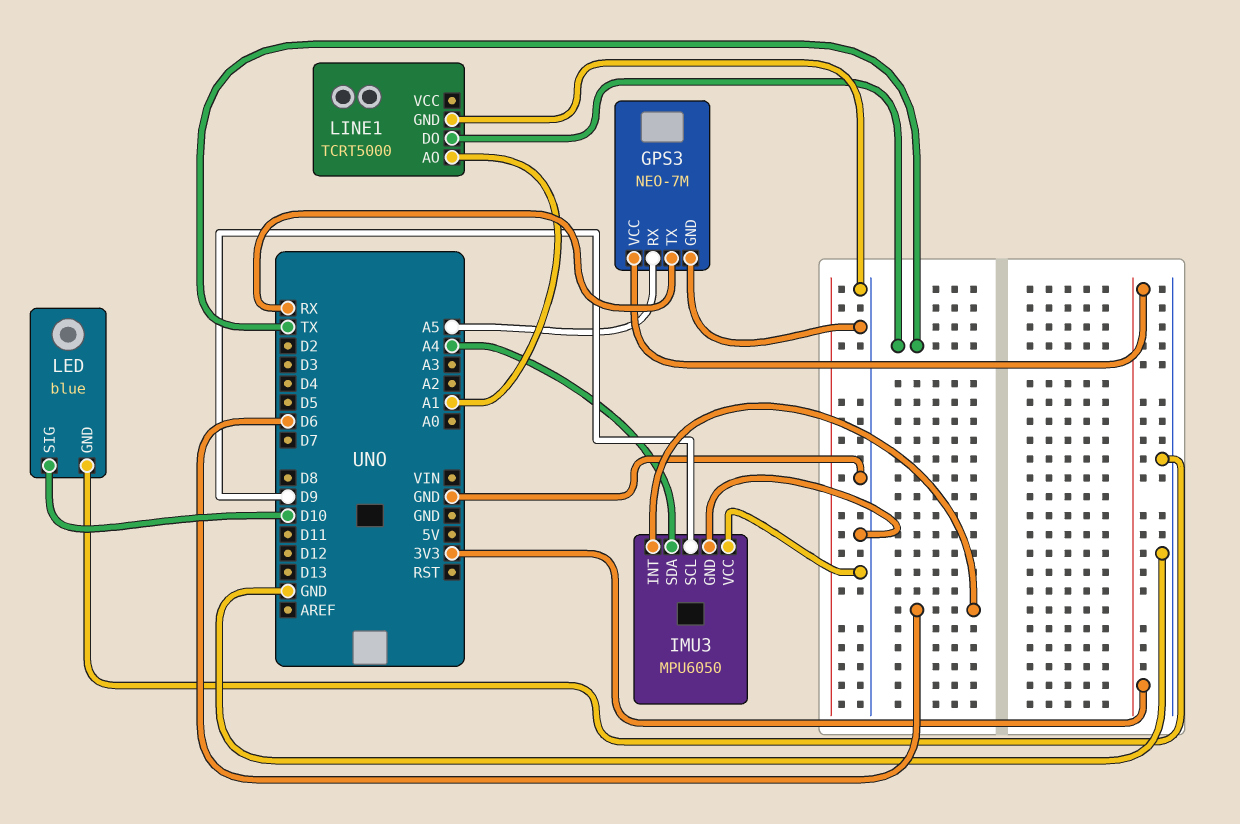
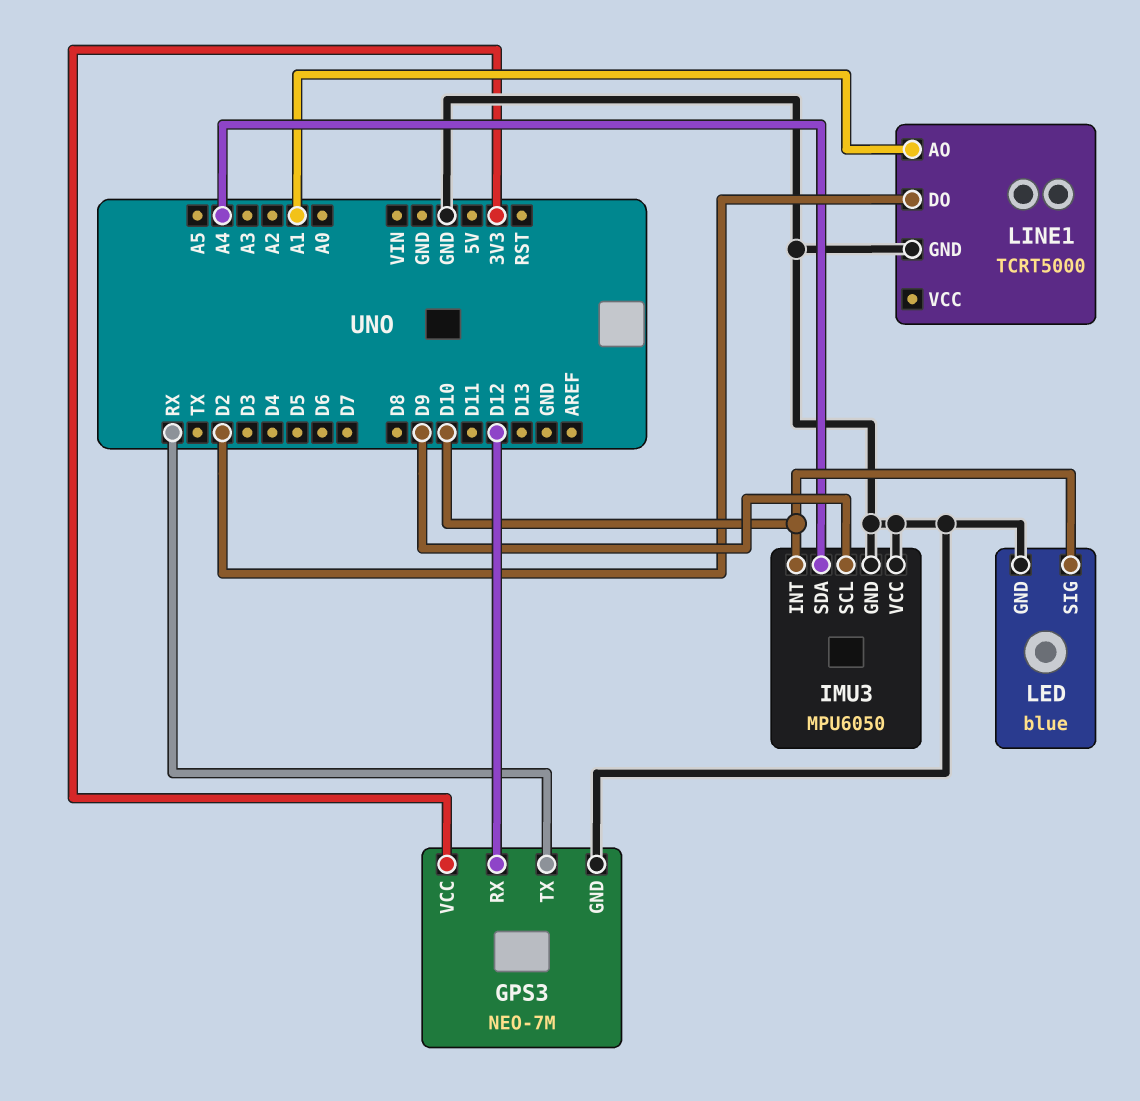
GPS3 pin RX: A5 -> D12
IMU3 pin INT: D6 -> D10
LINE1 pin DO: TX -> D2

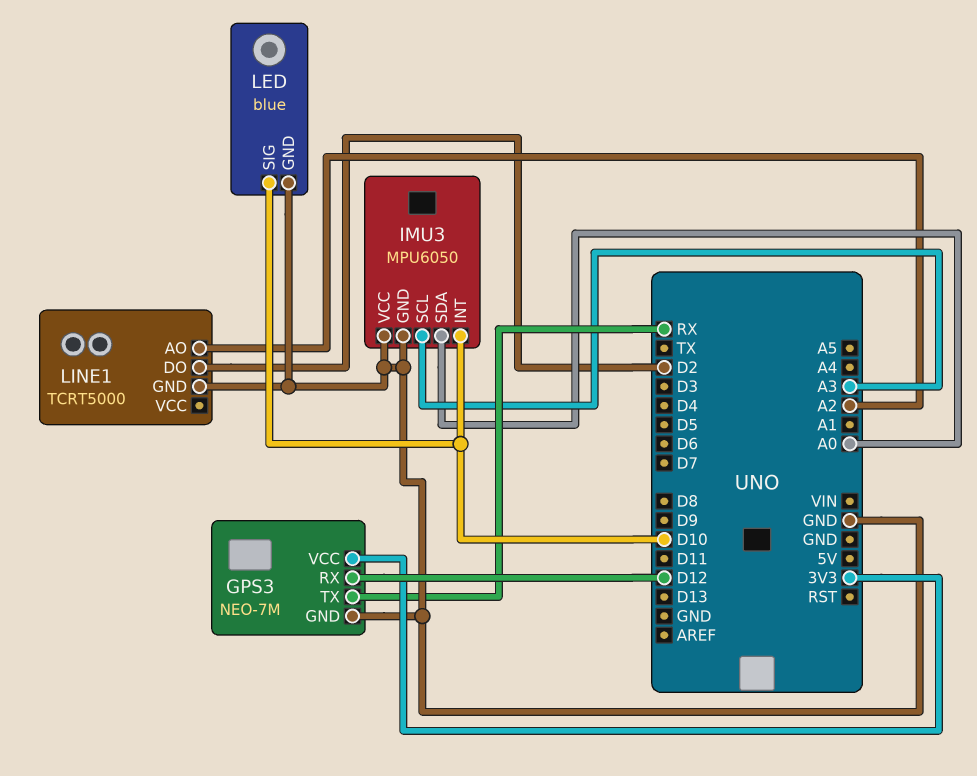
IMU3 pin SCL: D9 -> A3
IMU3 pin SDA: A4 -> A0
LINE1 pin AO: A1 -> A2

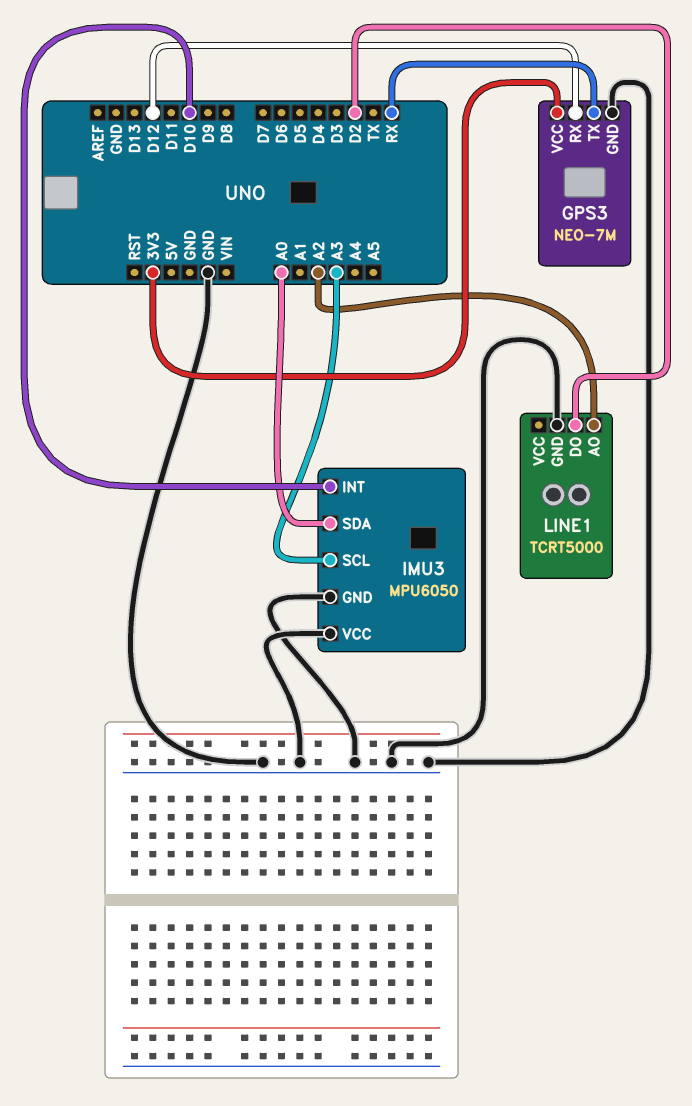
LED: blue -> none
LED pin GND: GND -> none
LED pin SIG: D10 -> none

